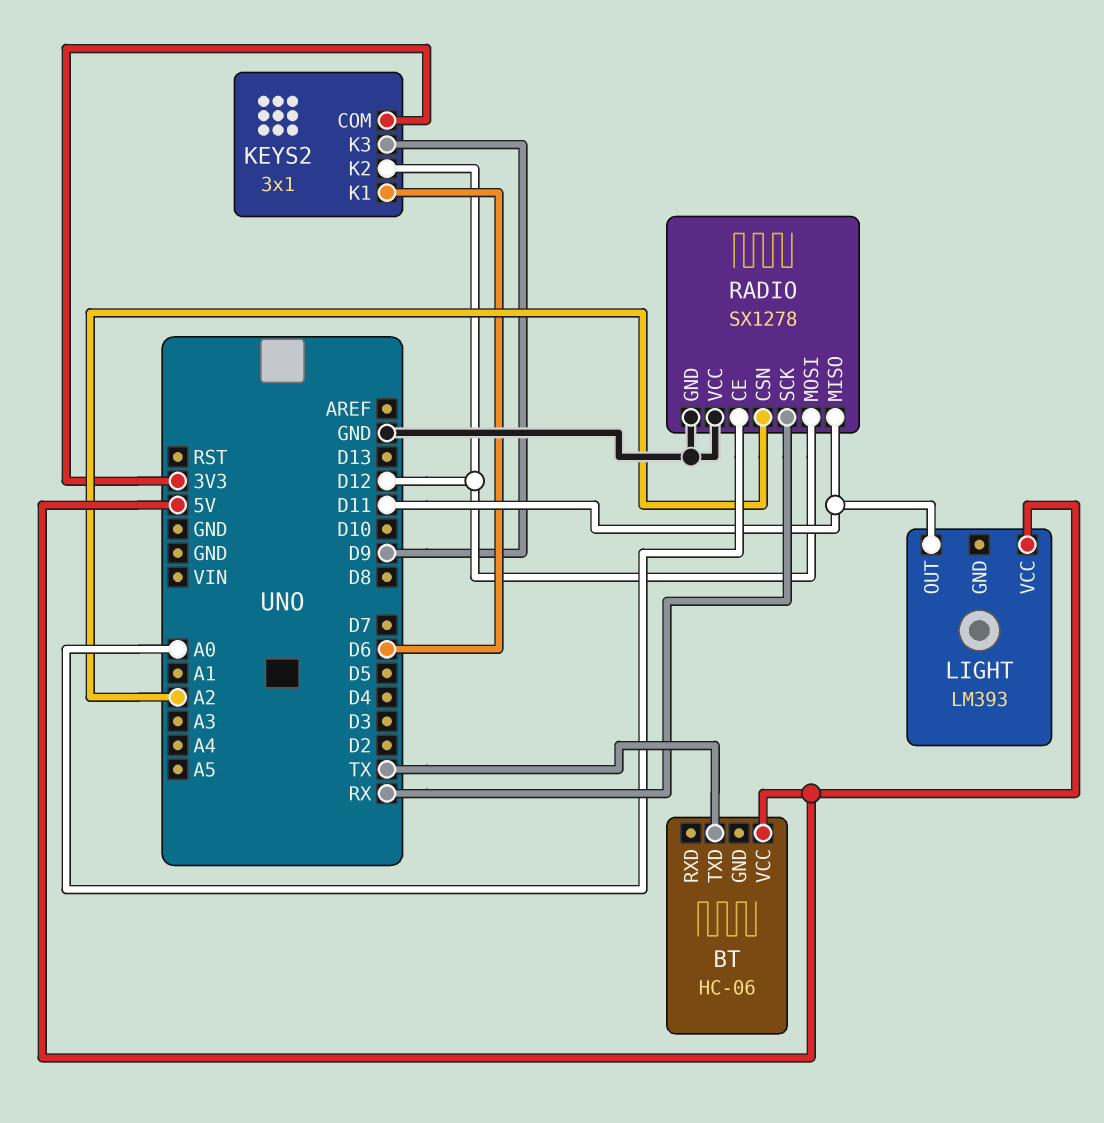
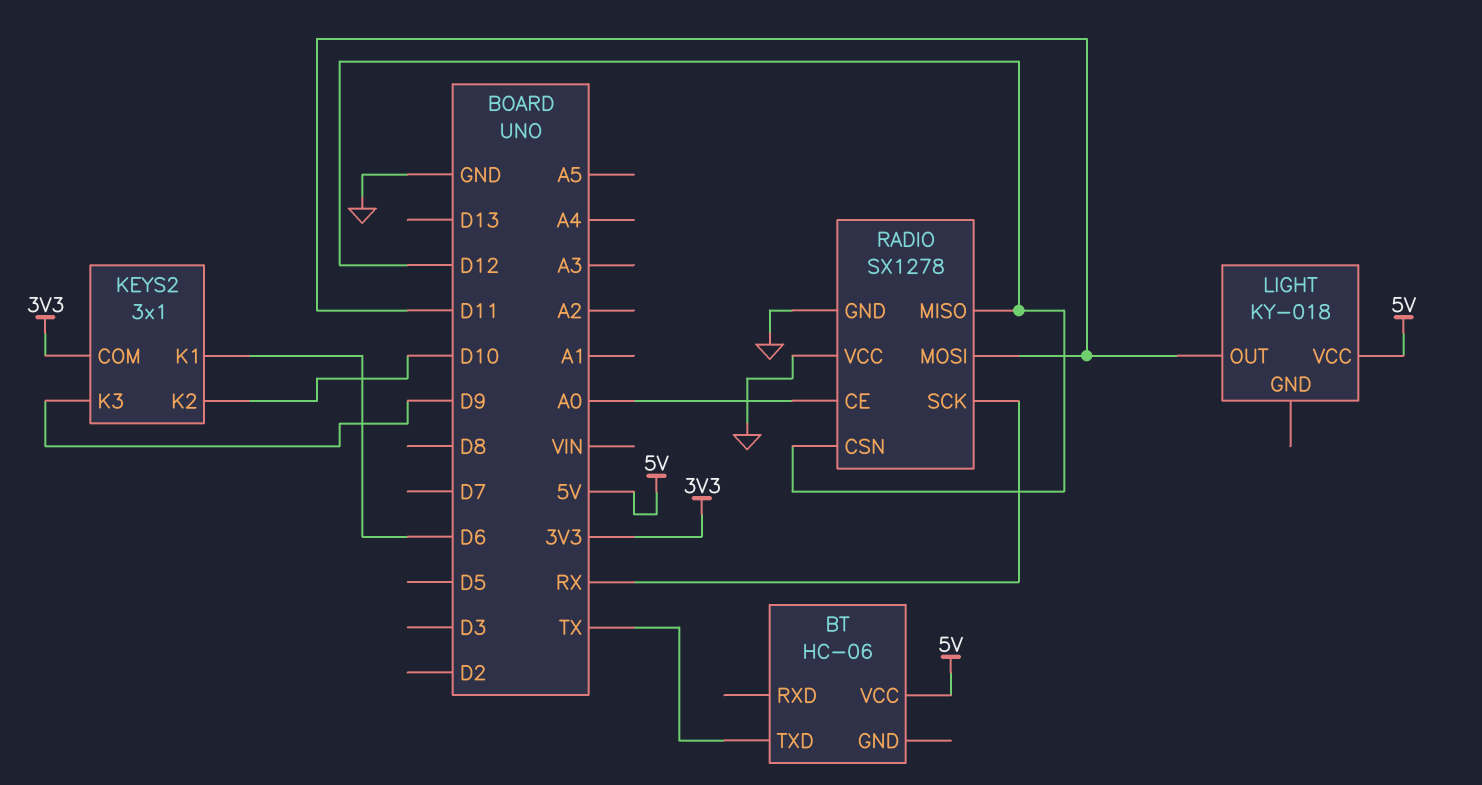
KEYS2 pin K2: D12 -> D10
LIGHT: LM393 -> KY-018
RADIO pin CSN: A2 -> D12
RADIO pin MISO: D11 -> D12
RADIO pin MOSI: D12 -> D11

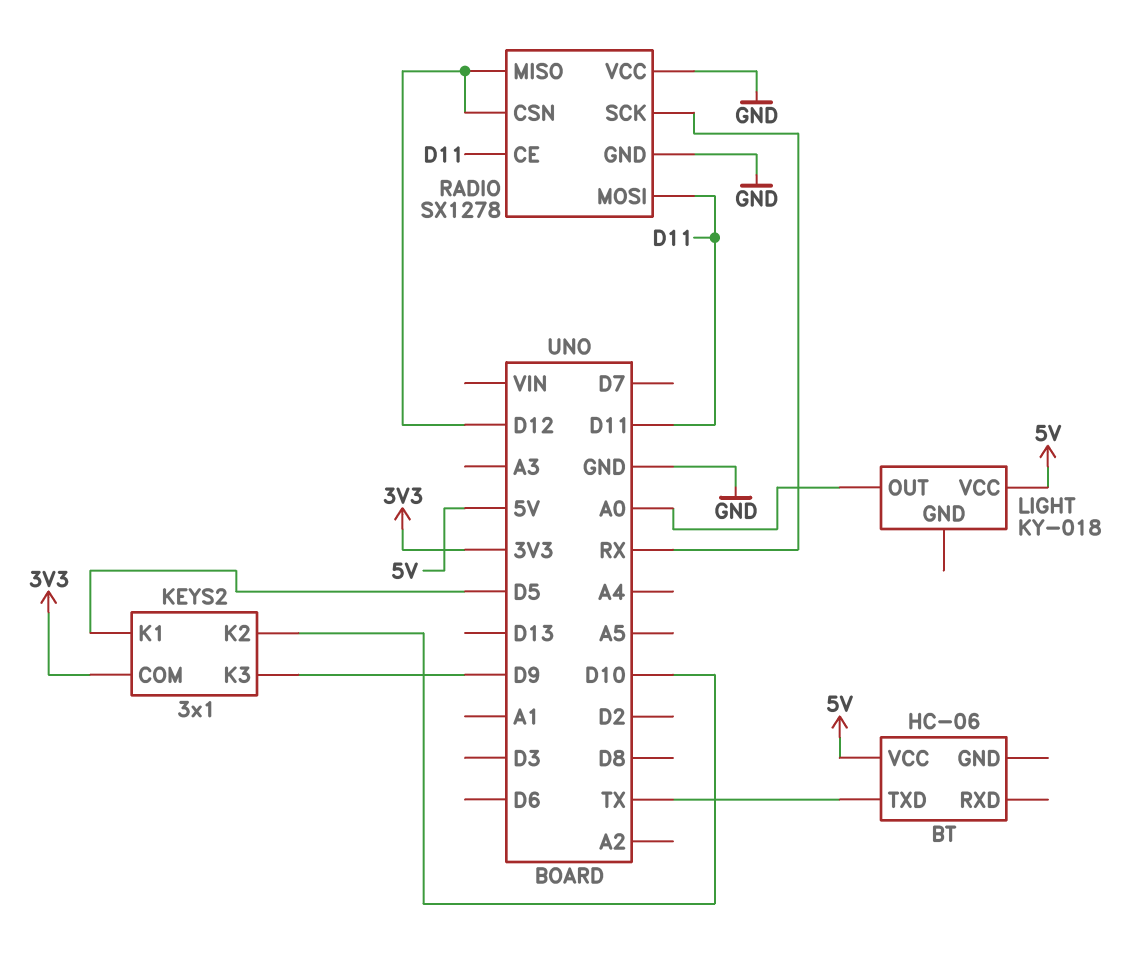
KEYS2 pin K1: D6 -> D5
LIGHT pin OUT: D11 -> A0
RADIO pin CE: A0 -> D11

